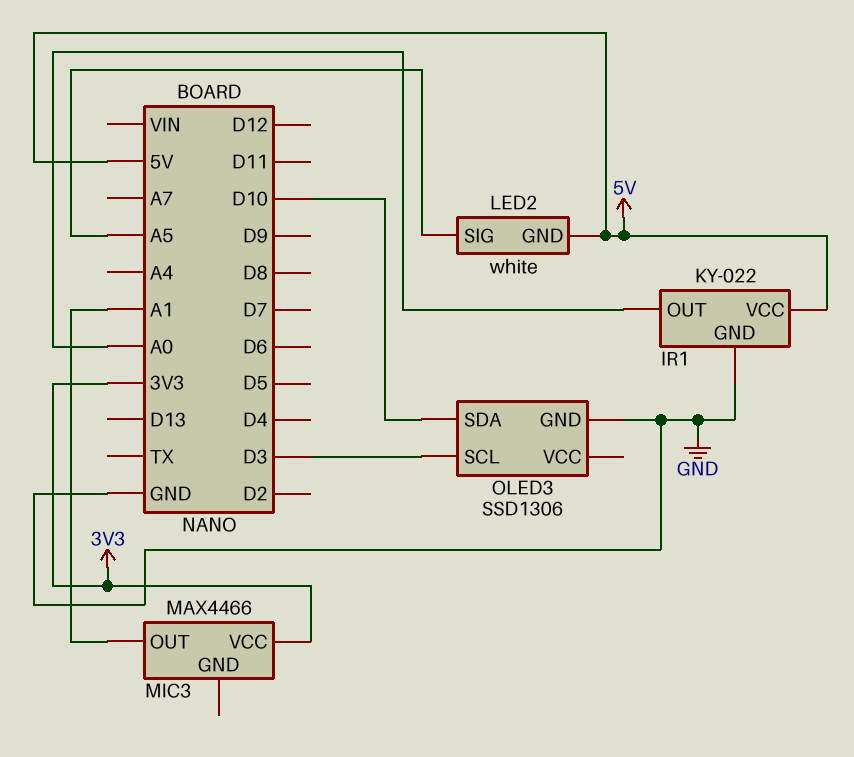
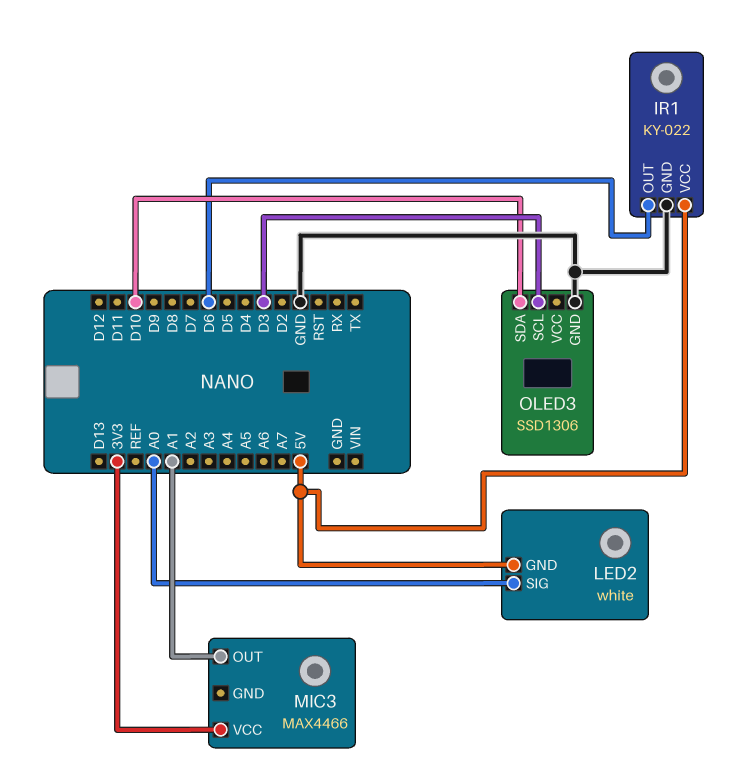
IR1 pin OUT: A0 -> D6
LED2 pin SIG: A5 -> A0

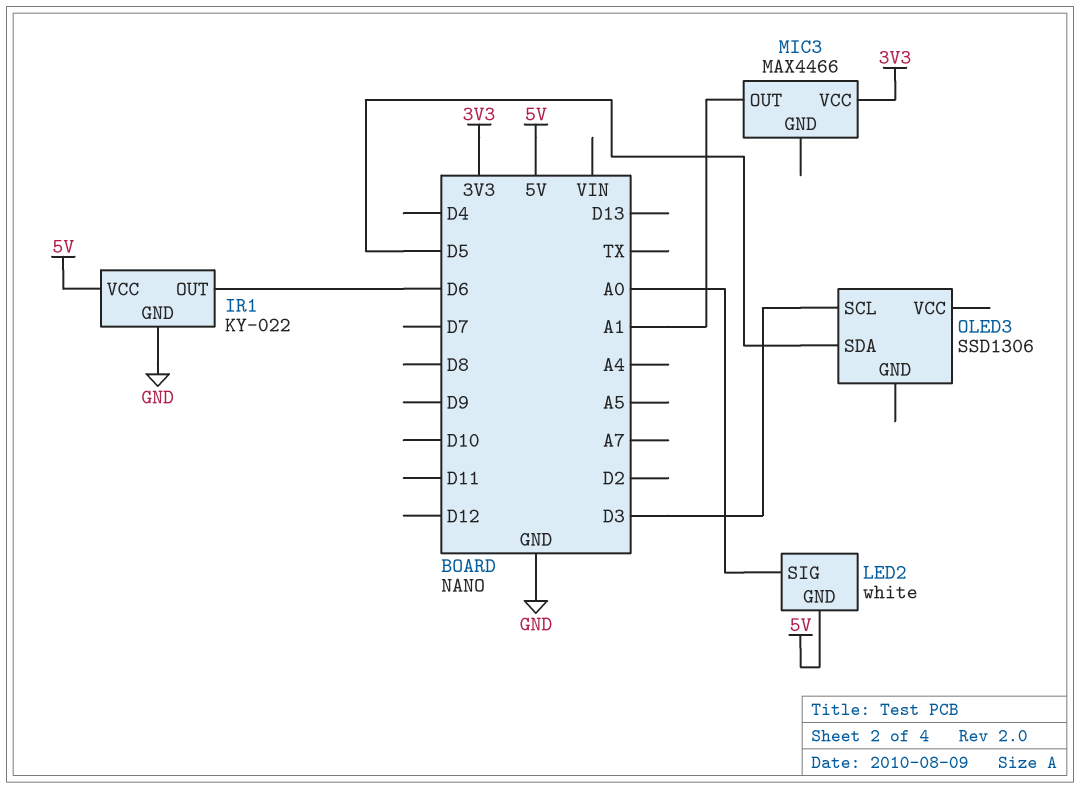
OLED3 pin GND: GND -> none
OLED3 pin SDA: D10 -> D5

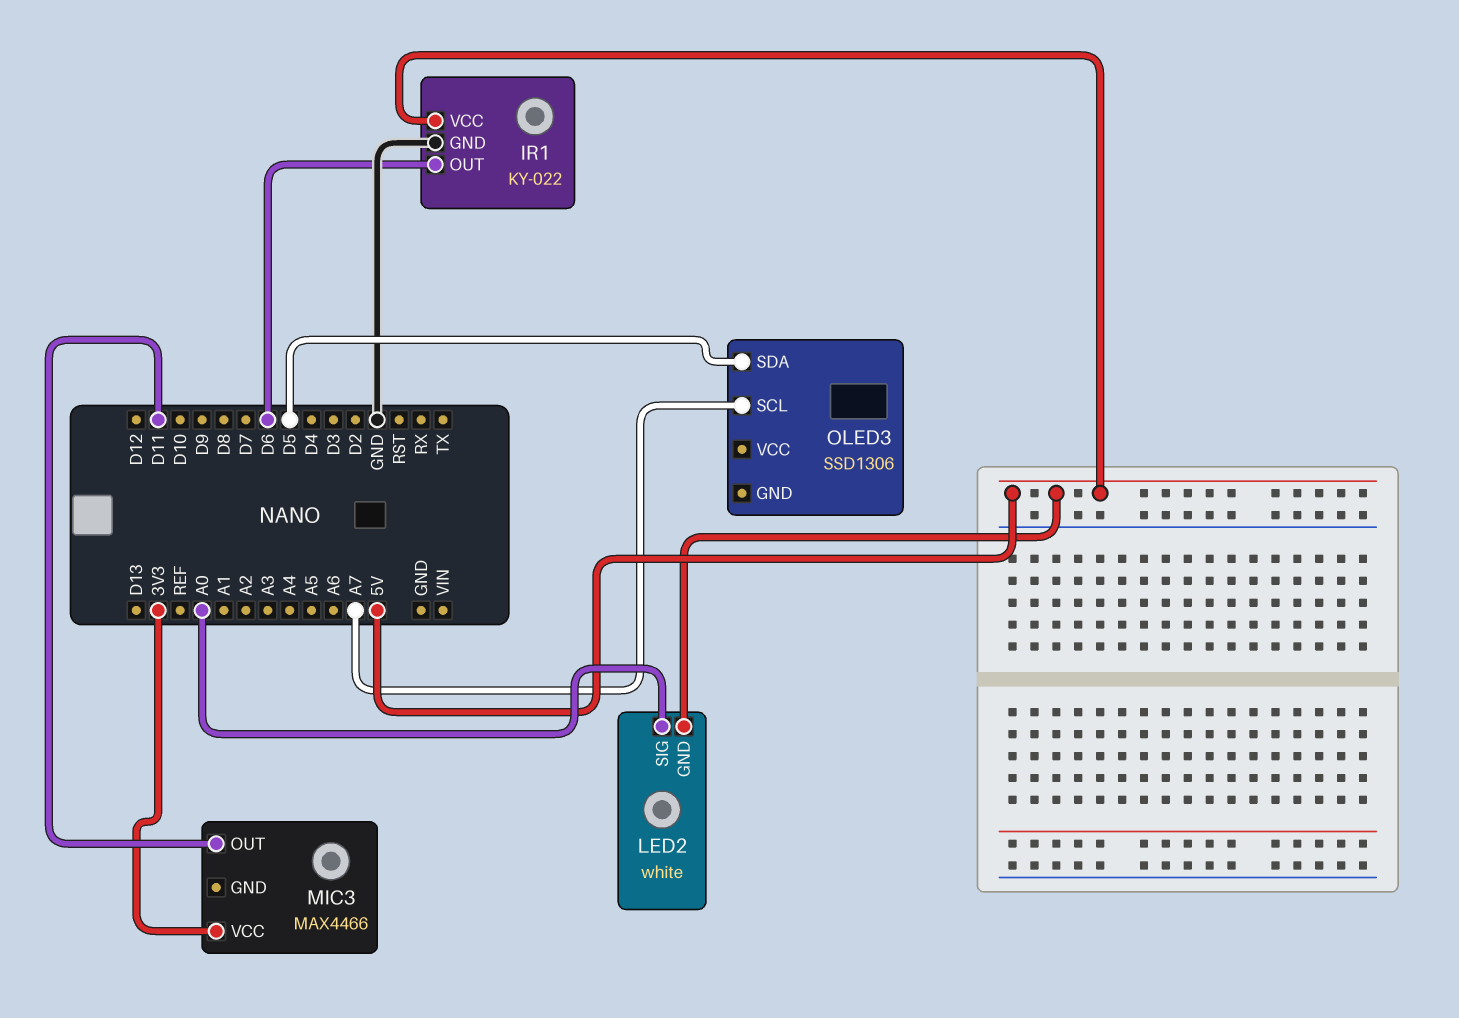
MIC3 pin OUT: A1 -> D11
OLED3 pin SCL: D3 -> A7

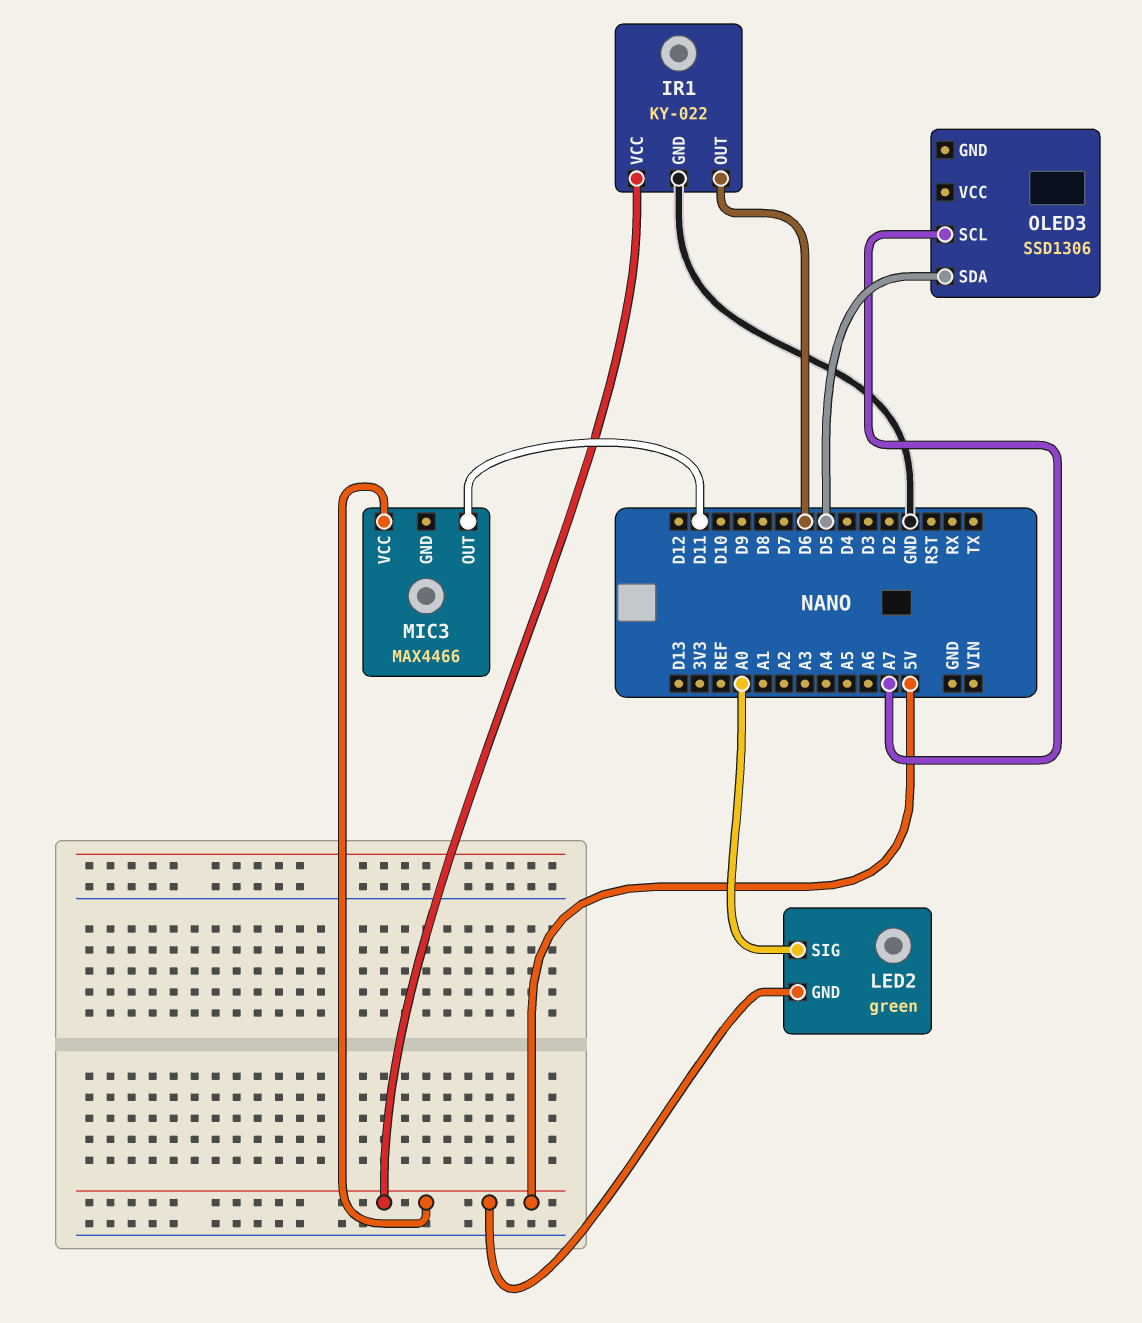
LED2: white -> green
MIC3 pin VCC: 3V3 -> 5V

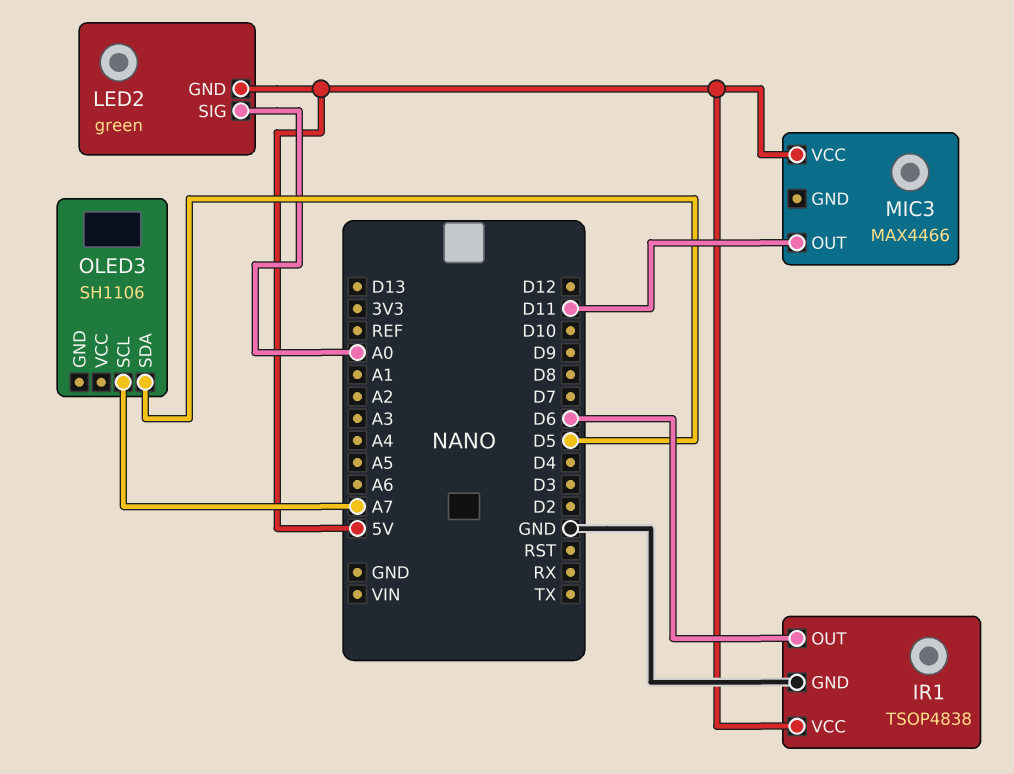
IR1: KY-022 -> TSOP4838
OLED3: SSD1306 -> SH1106

